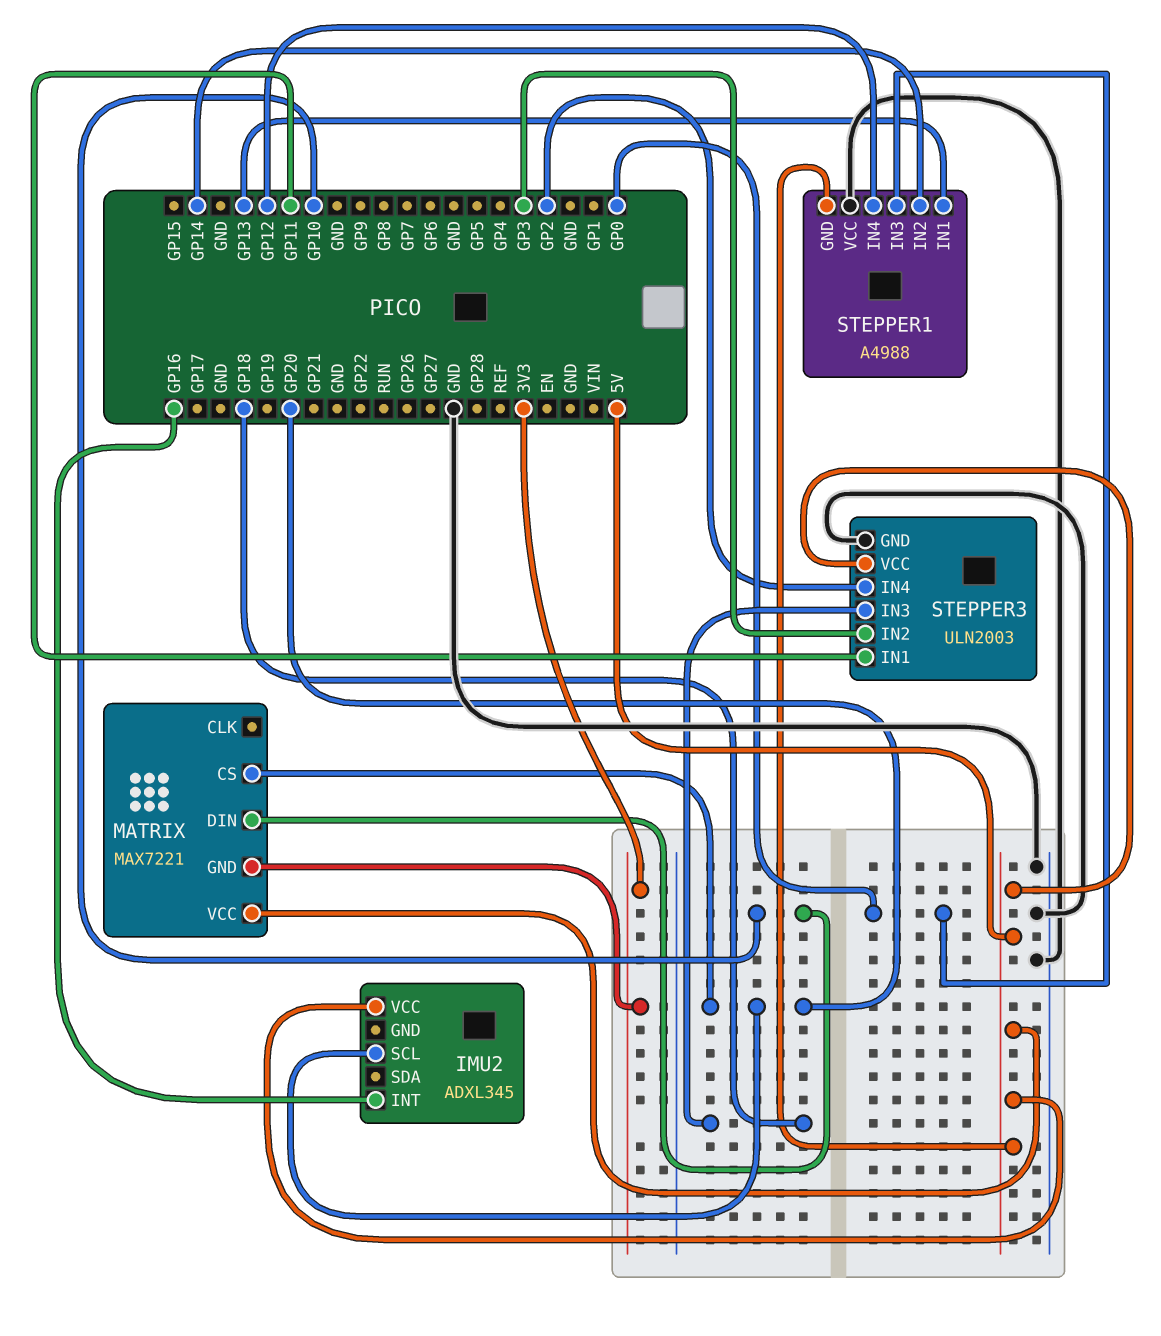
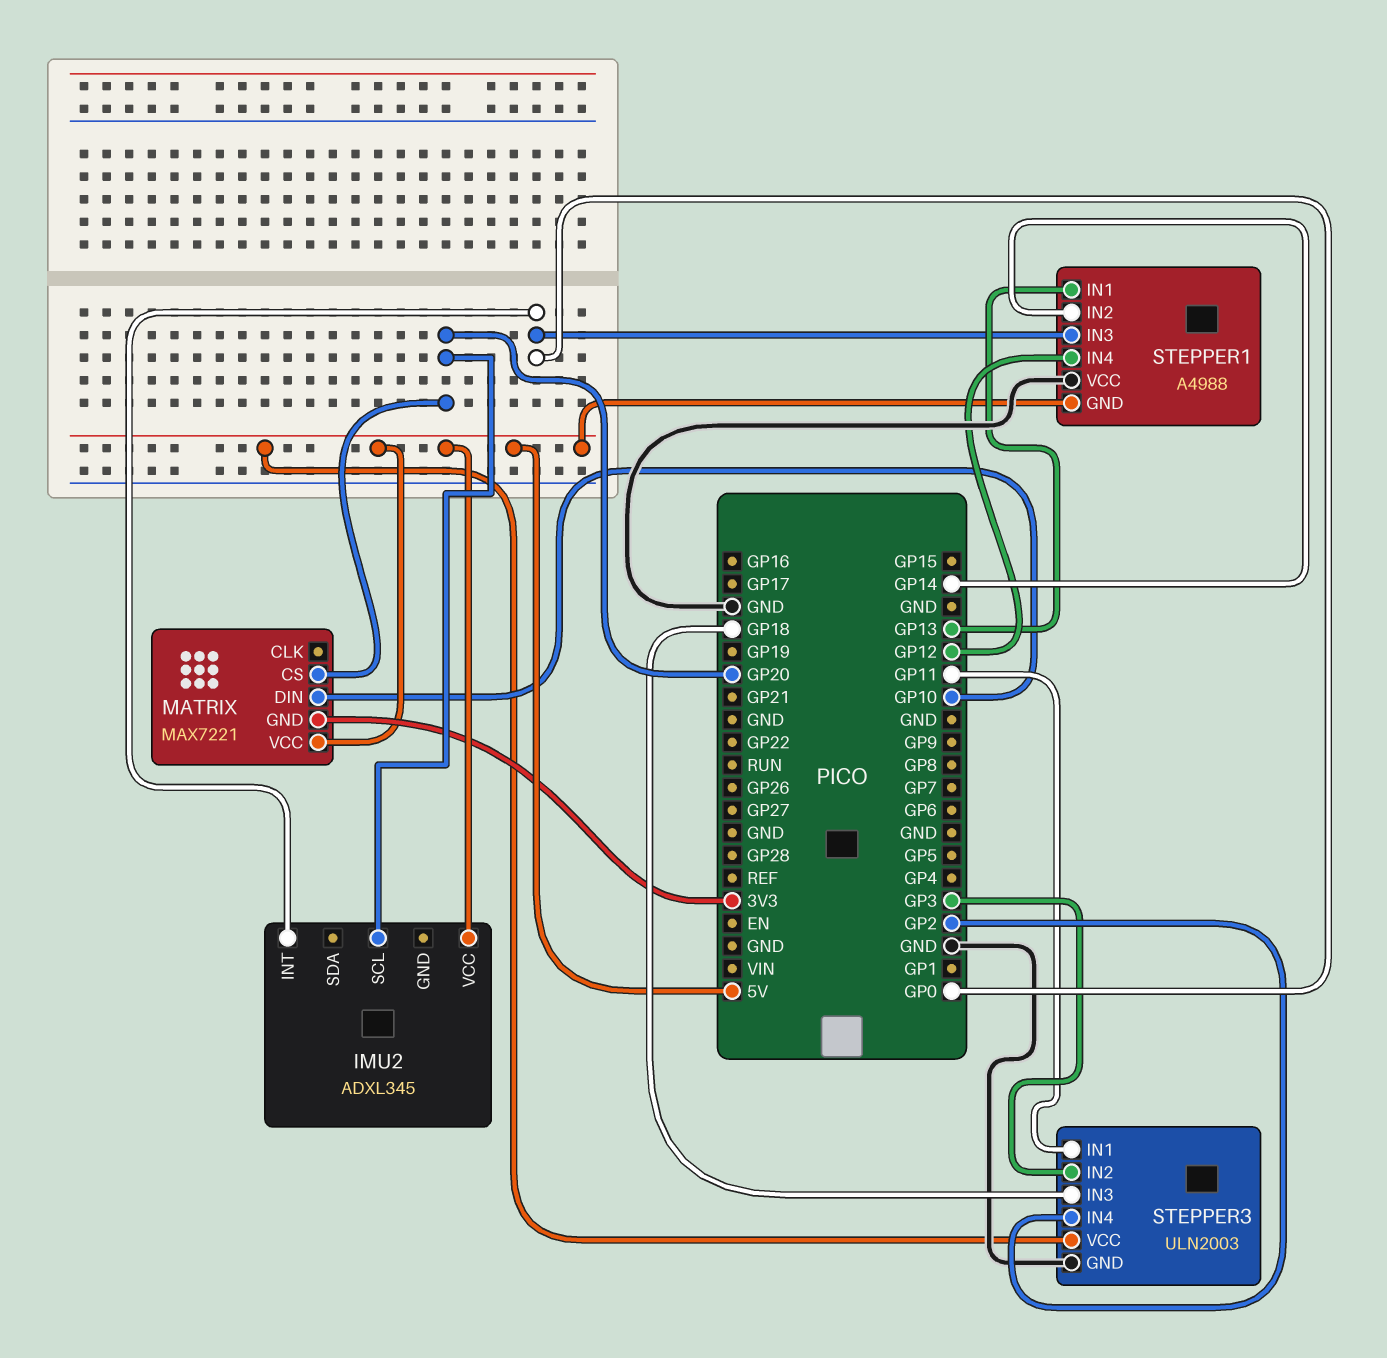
IMU2 pin INT: GP16 -> GP0

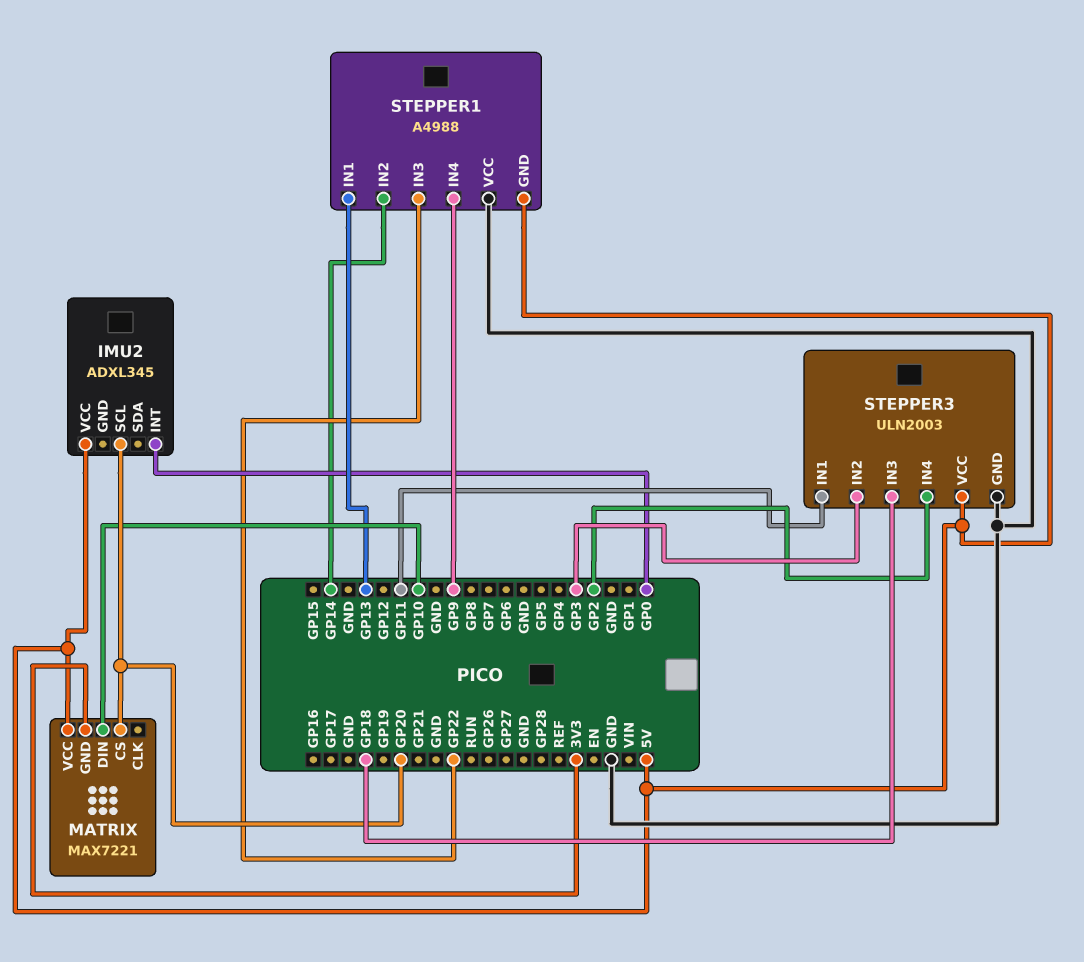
STEPPER1 pin IN3: GP0 -> GP22
STEPPER1 pin IN4: GP12 -> GP9

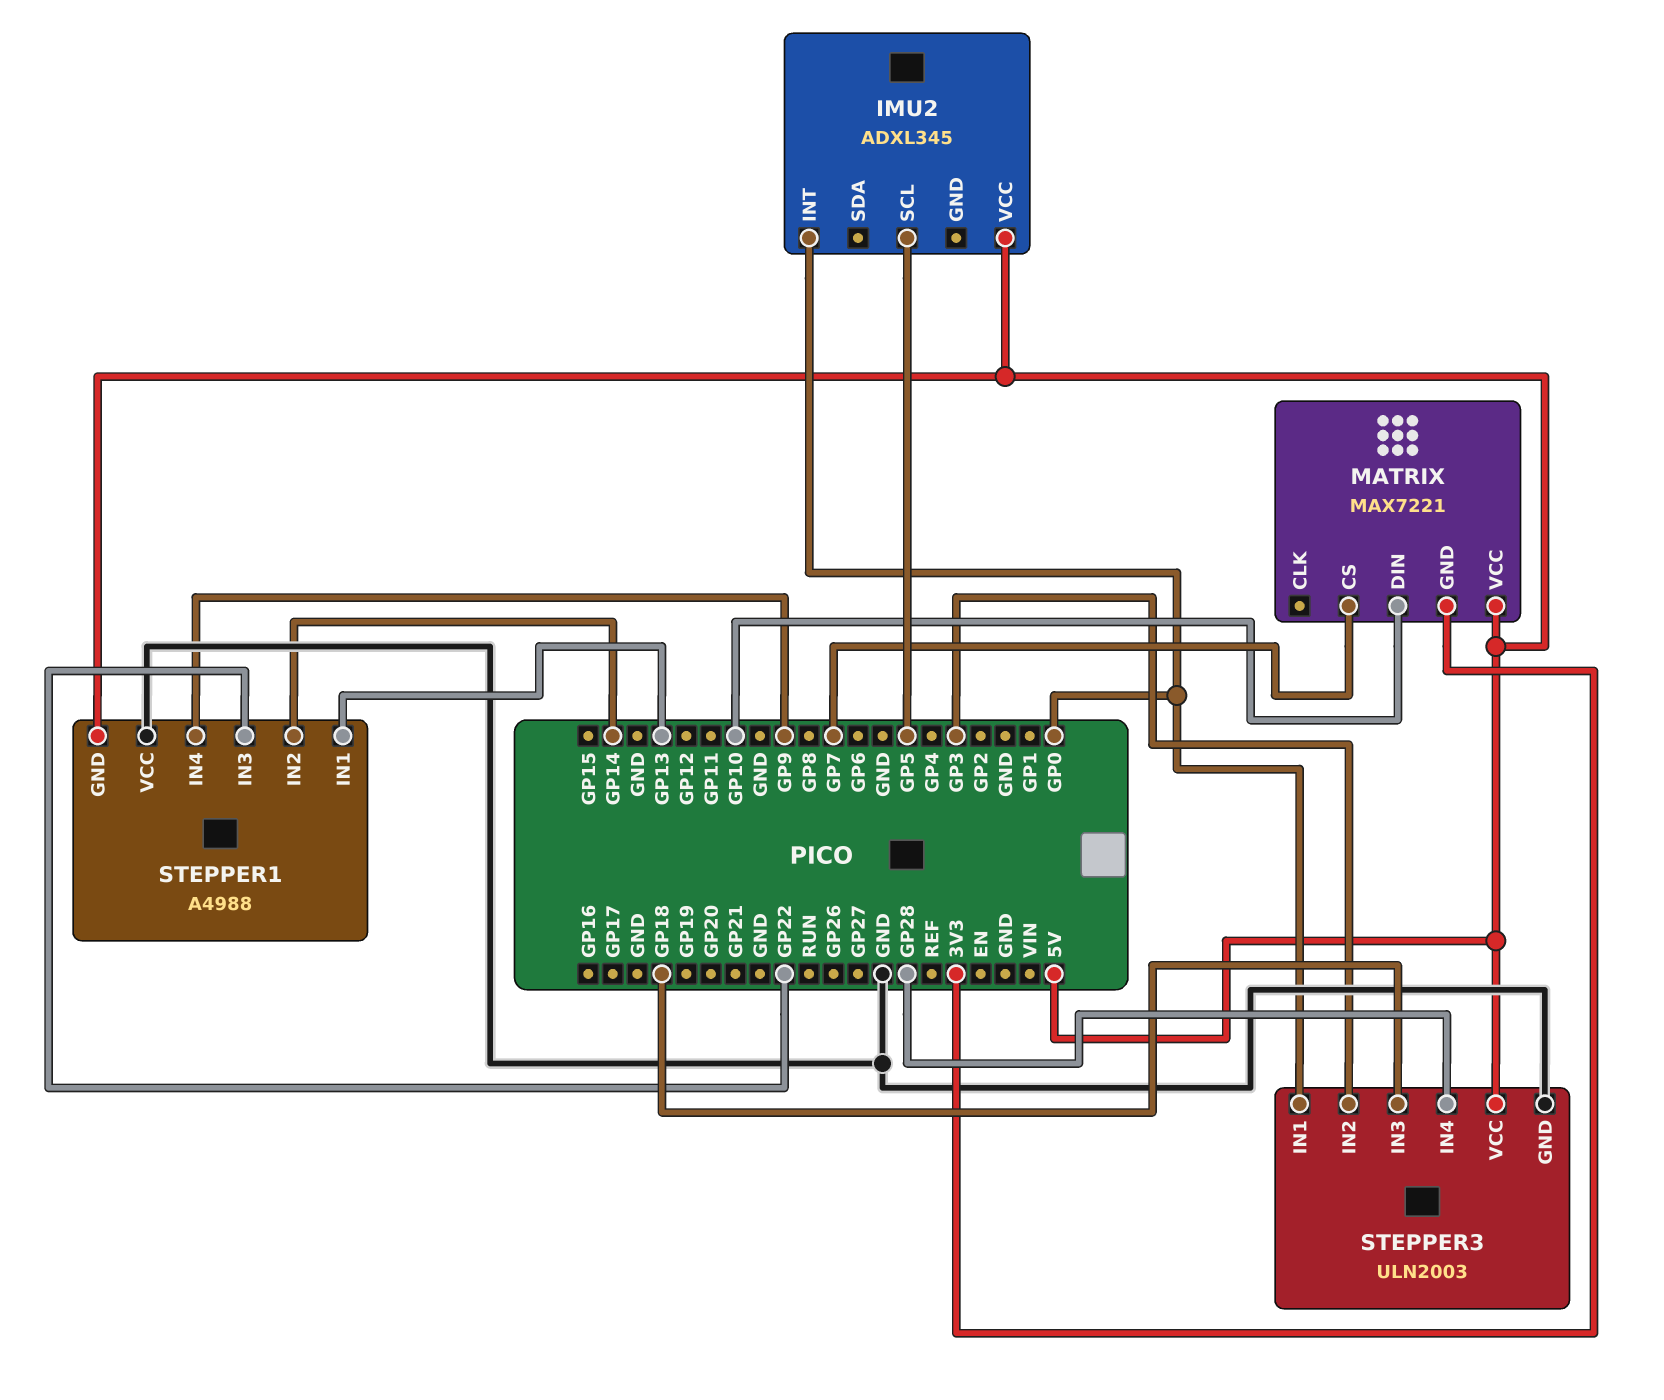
IMU2 pin SCL: GP20 -> GP5
MATRIX pin CS: GP20 -> GP7
STEPPER3 pin IN1: GP11 -> GP0
STEPPER3 pin IN4: GP2 -> GP28

